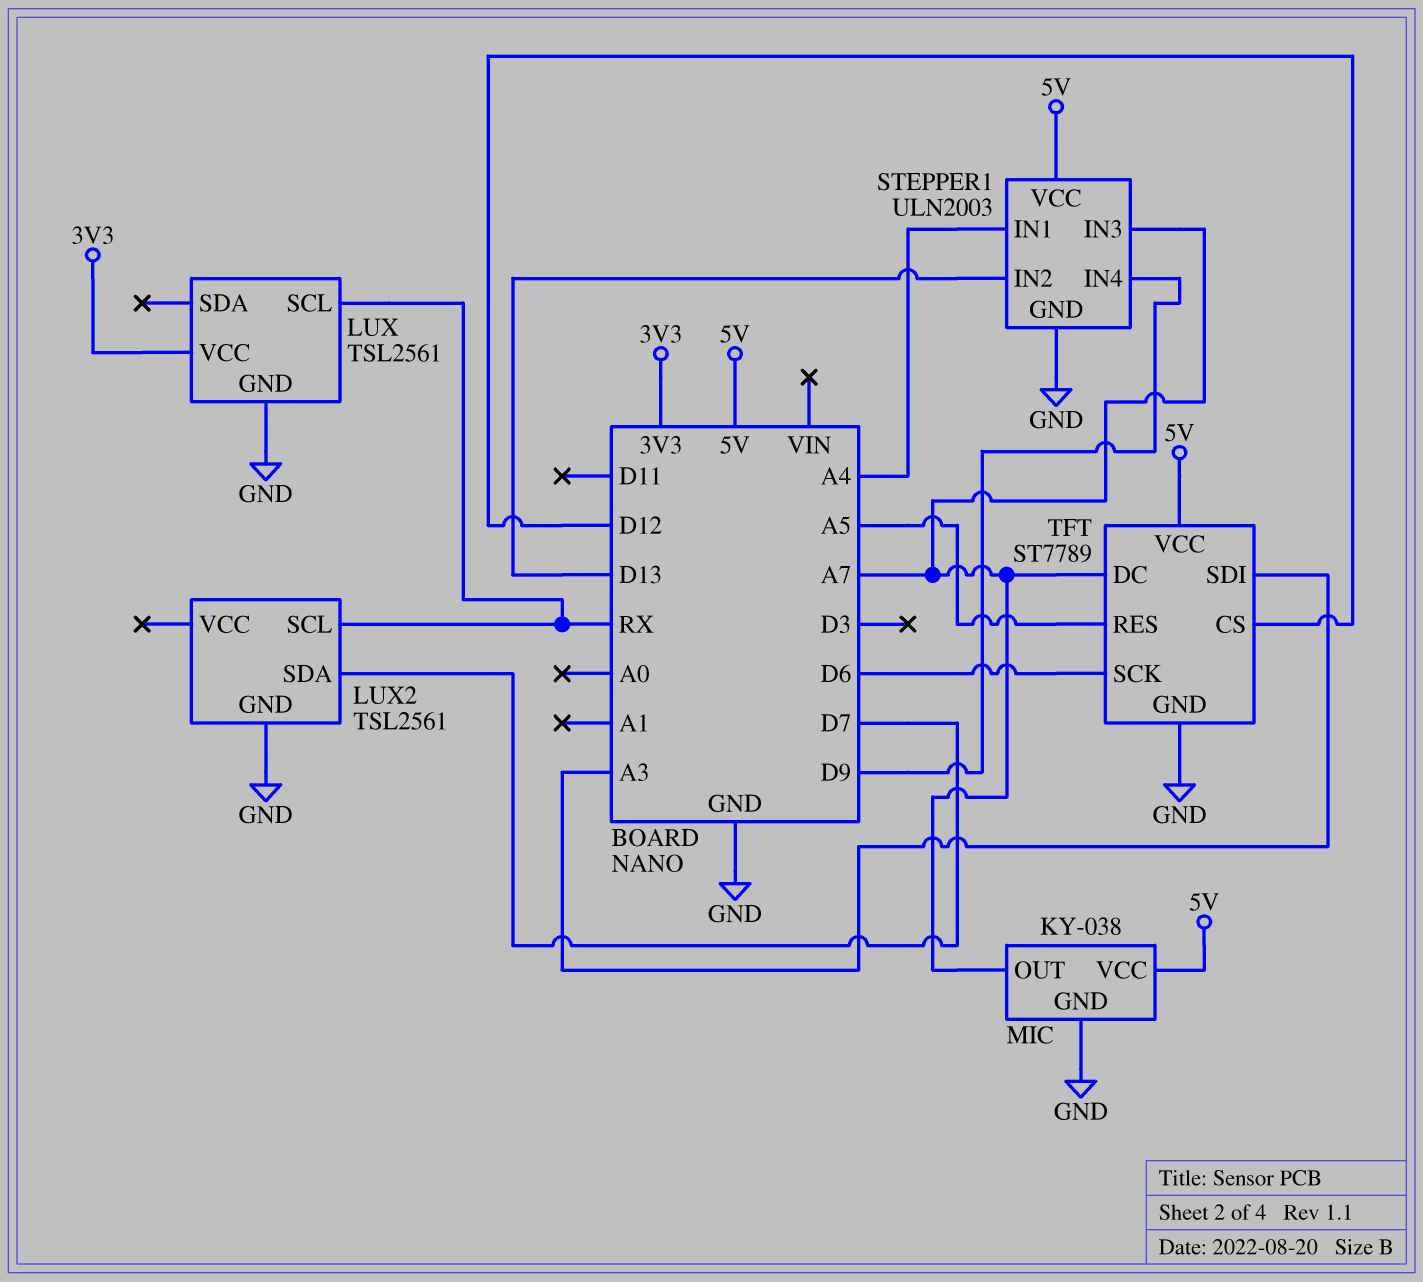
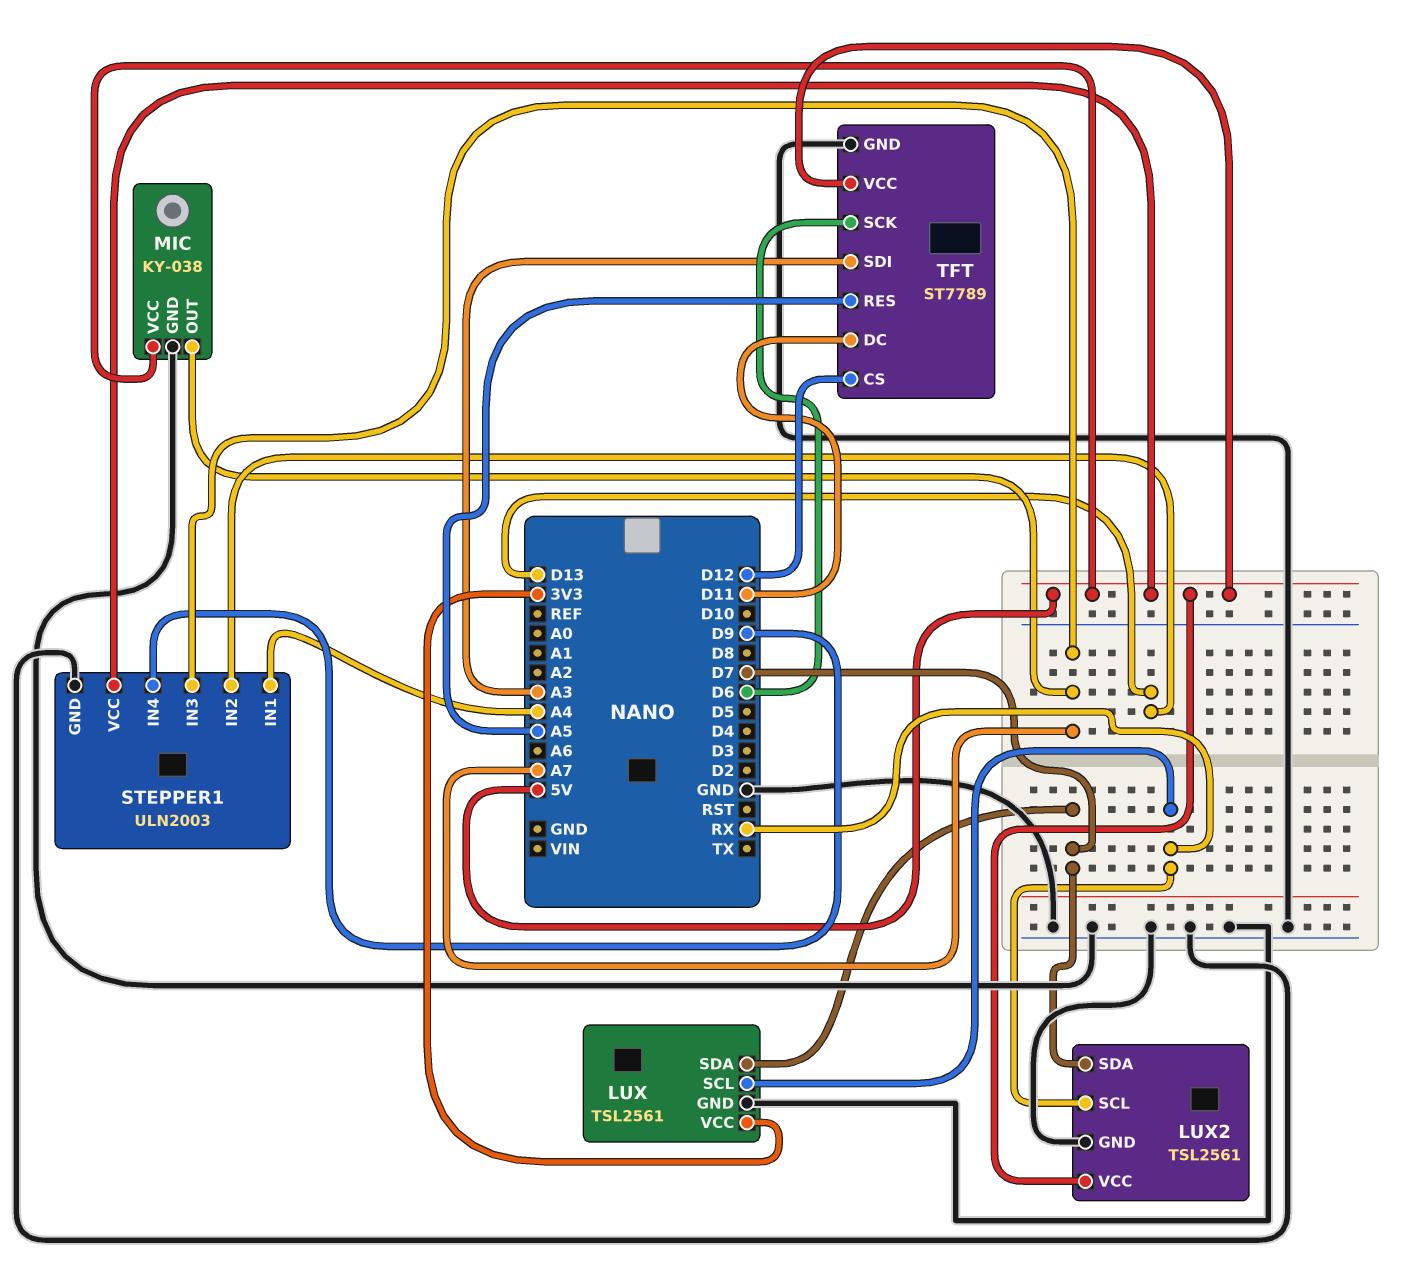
LUX pin SDA: none -> D7
LUX2 pin VCC: none -> 5V
TFT pin DC: A7 -> D11

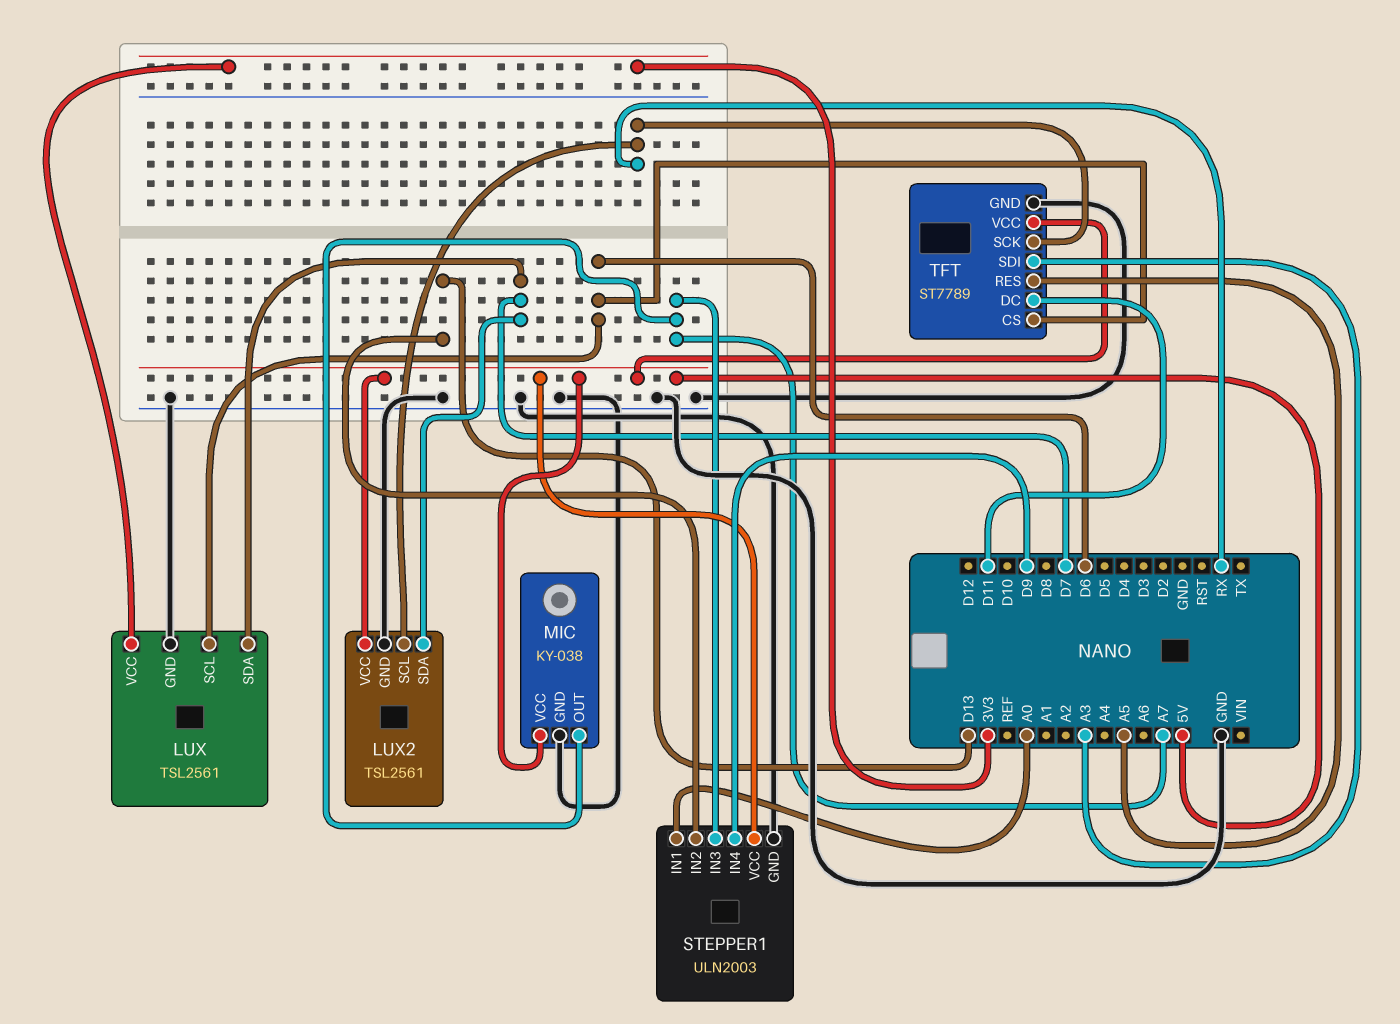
LUX pin SCL: RX -> D6
STEPPER1 pin IN1: A4 -> A0
TFT pin CS: D12 -> D6
TFT pin SCK: D6 -> RX

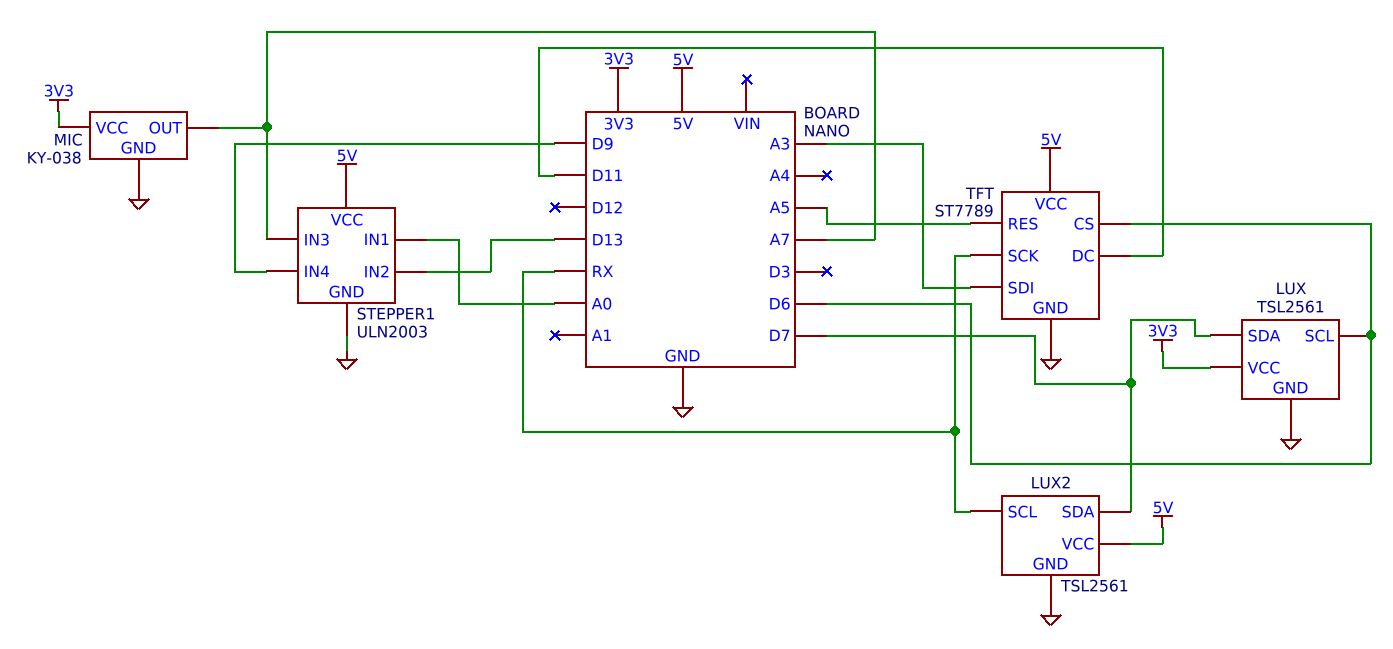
MIC pin VCC: 5V -> 3V3

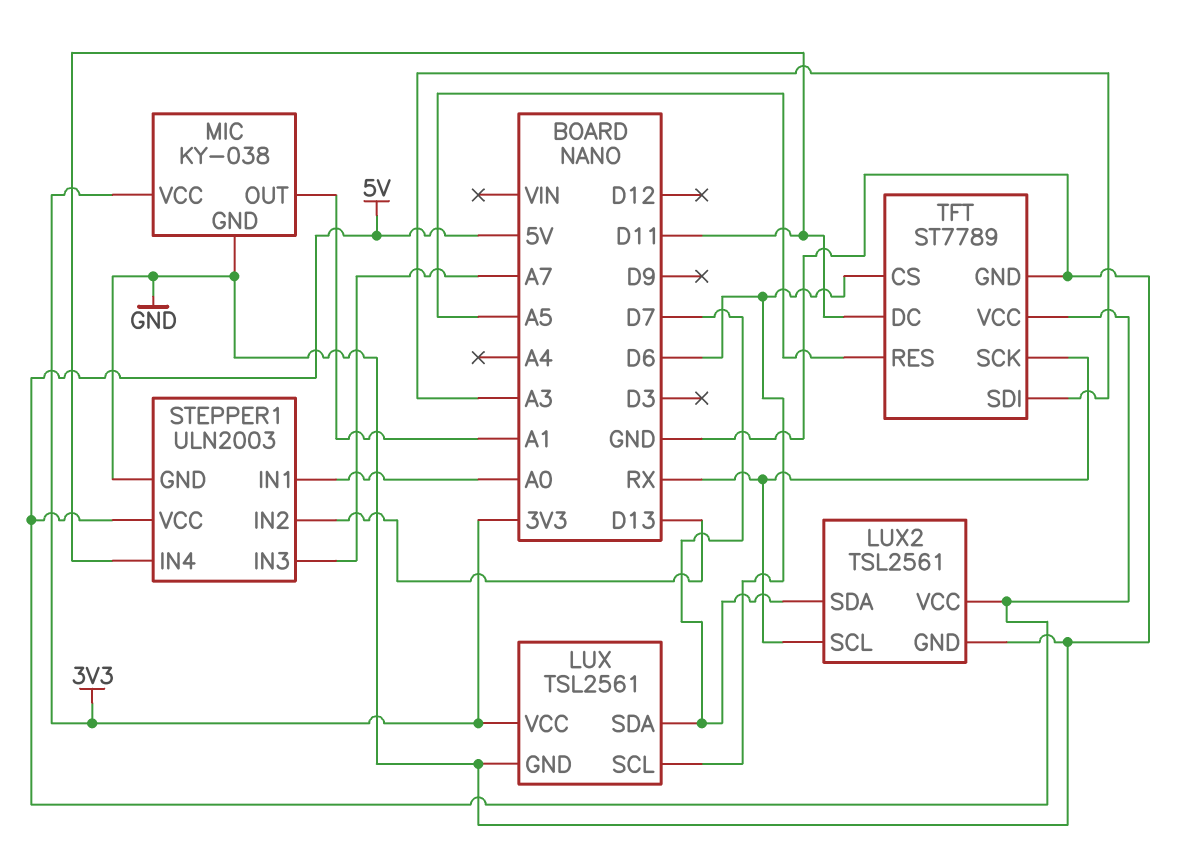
MIC pin OUT: A7 -> A1
STEPPER1 pin IN4: D9 -> D11

